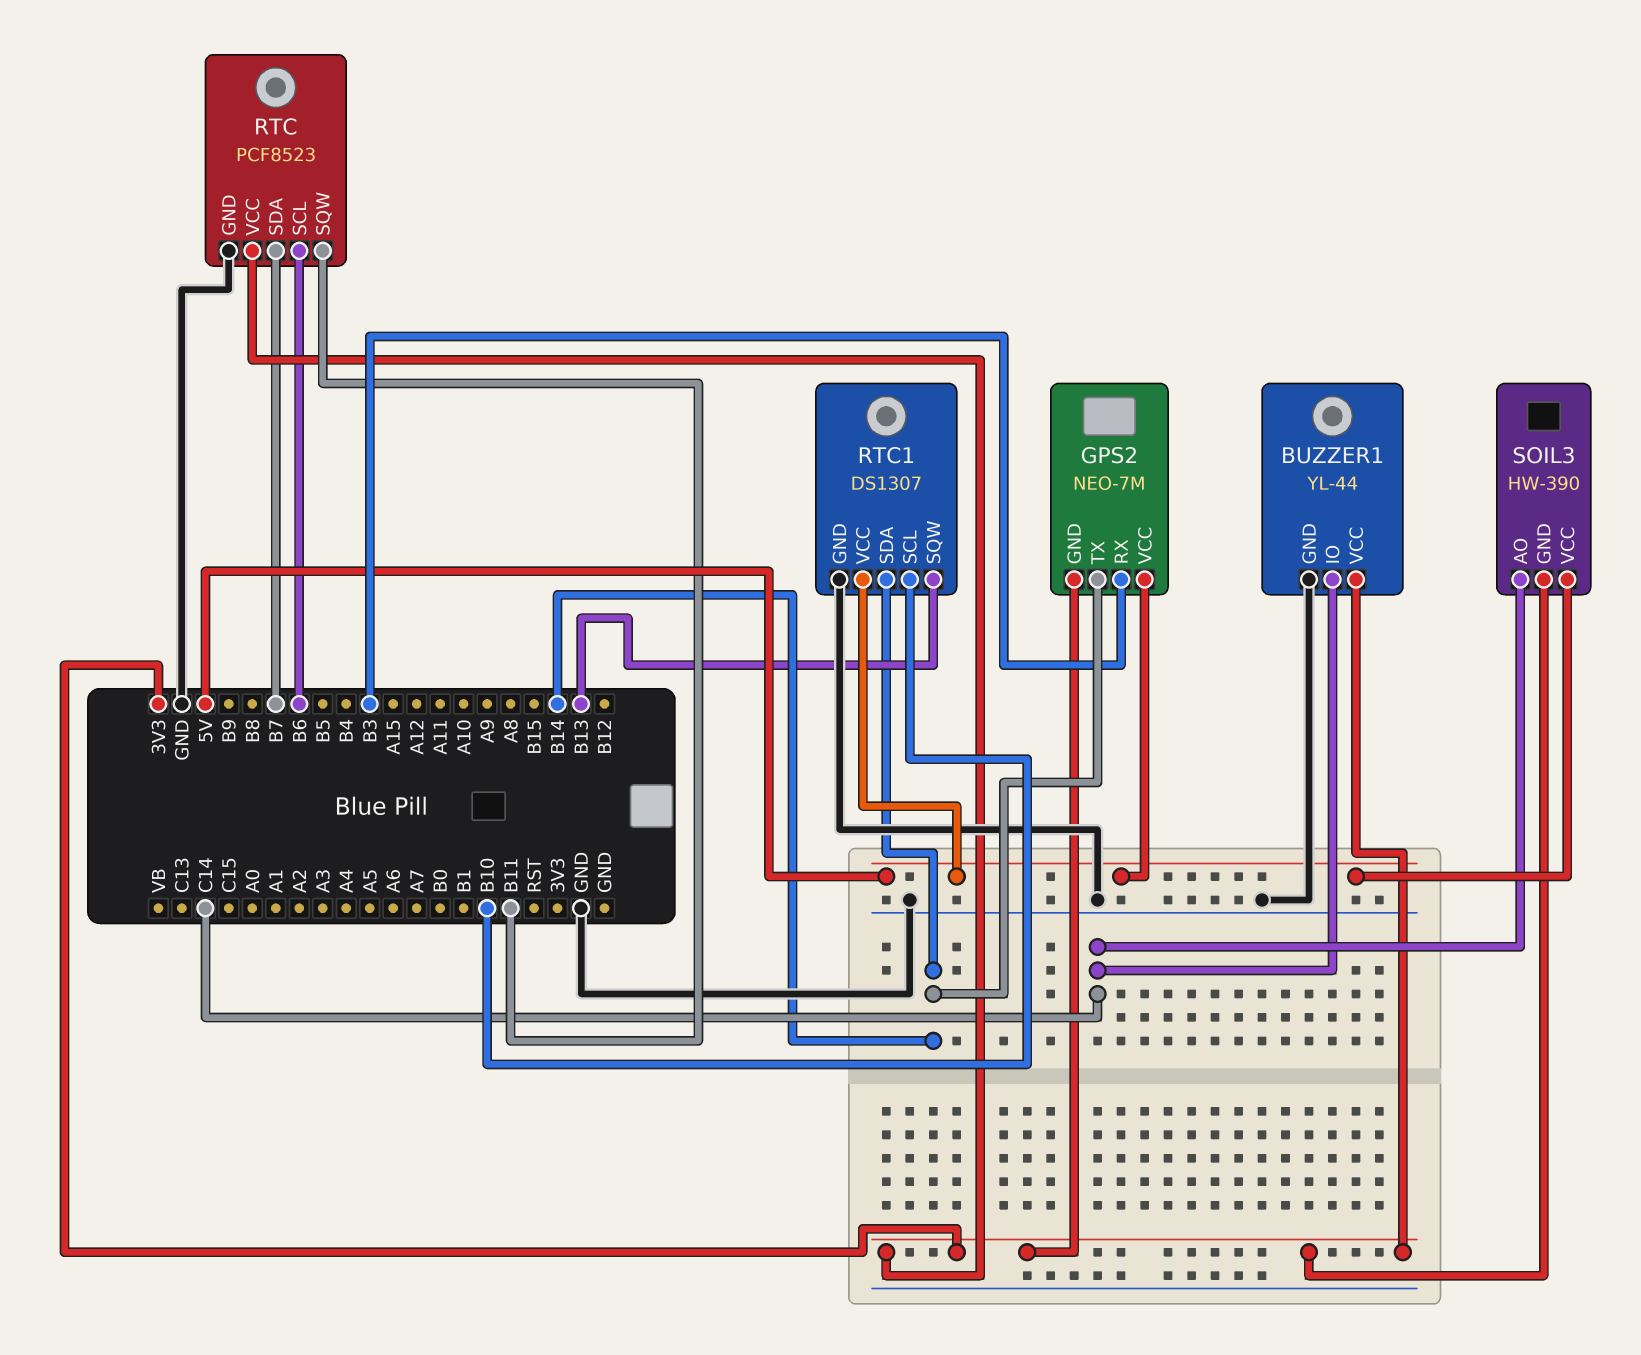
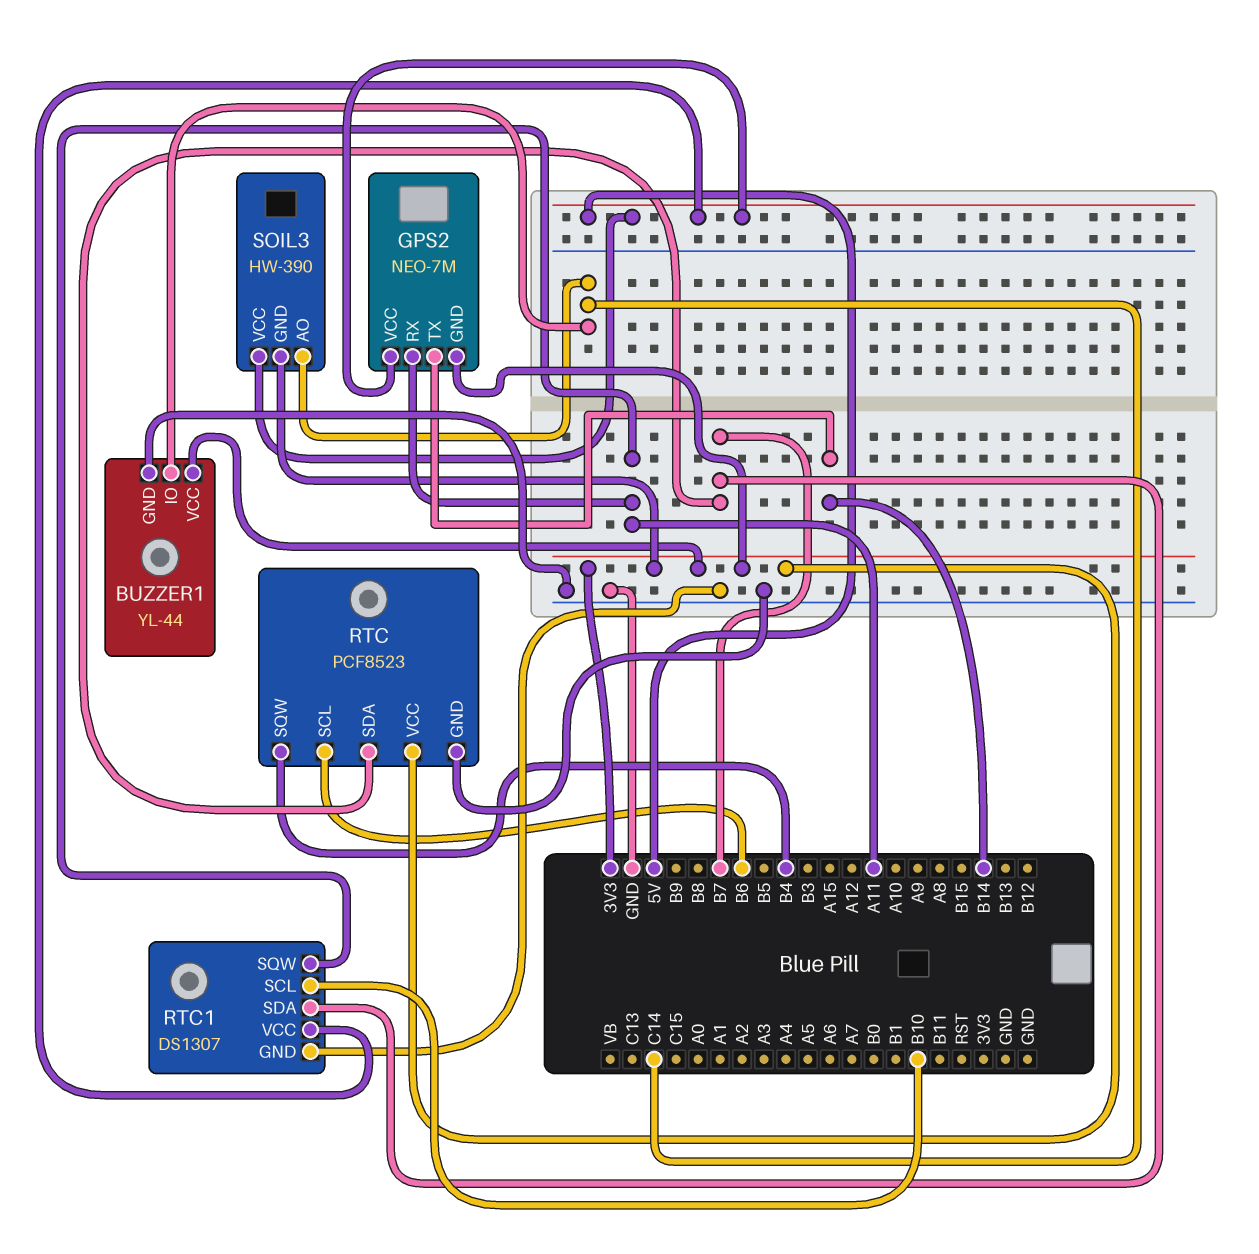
GPS2 pin RX: B3 -> A11
RTC pin SQW: B11 -> B4
RTC1 pin SDA: B14 -> B7
RTC1 pin SQW: B13 -> A11

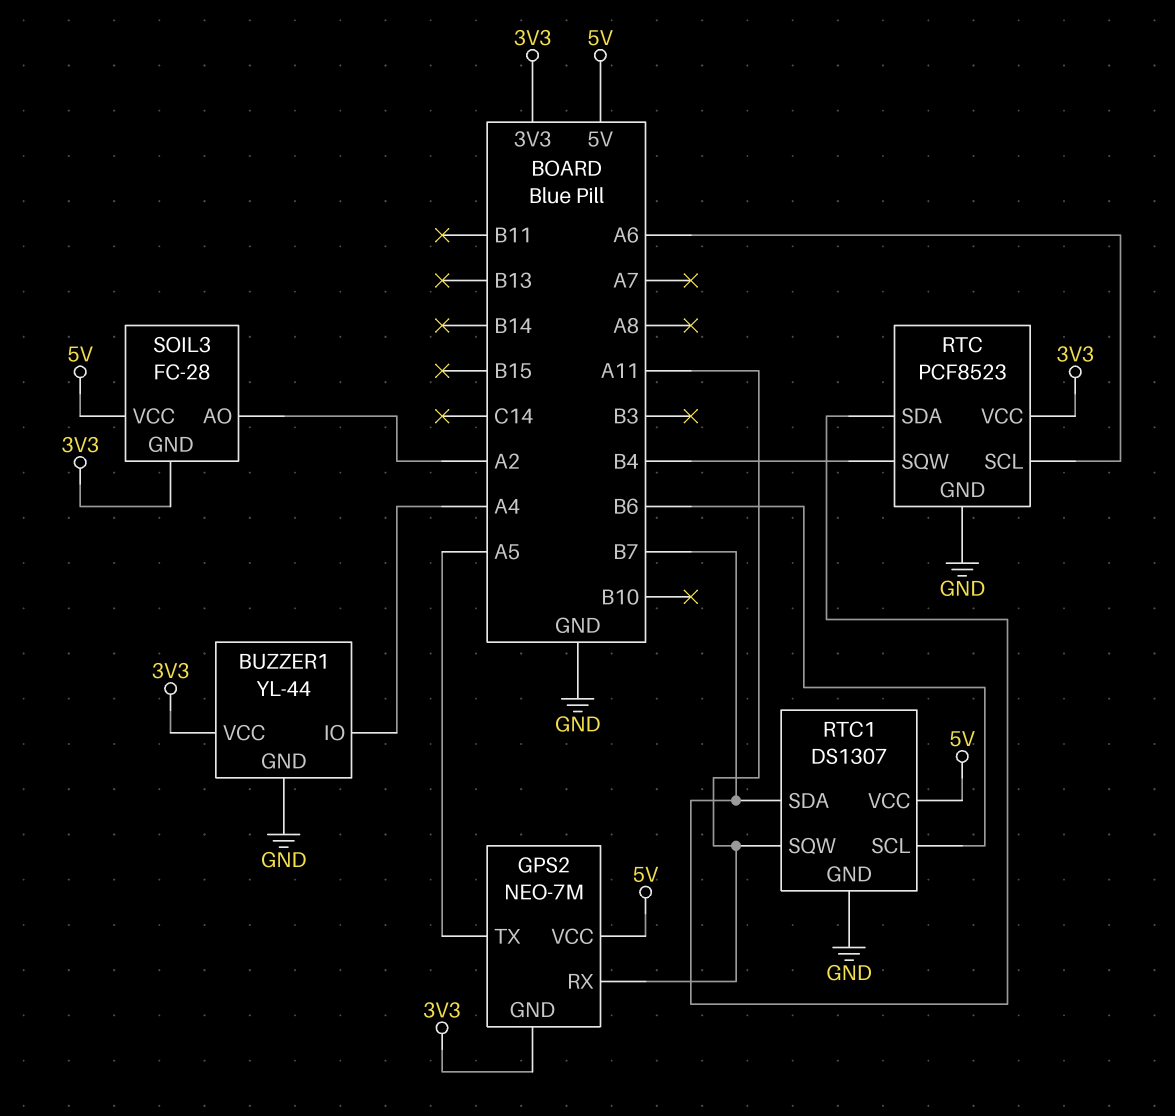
BUZZER1 pin IO: C14 -> A4
GPS2 pin TX: B14 -> A5
RTC pin SCL: B6 -> A6
RTC1 pin SCL: B10 -> B6
SOIL3: HW-390 -> FC-28
SOIL3 pin AO: C14 -> A2

